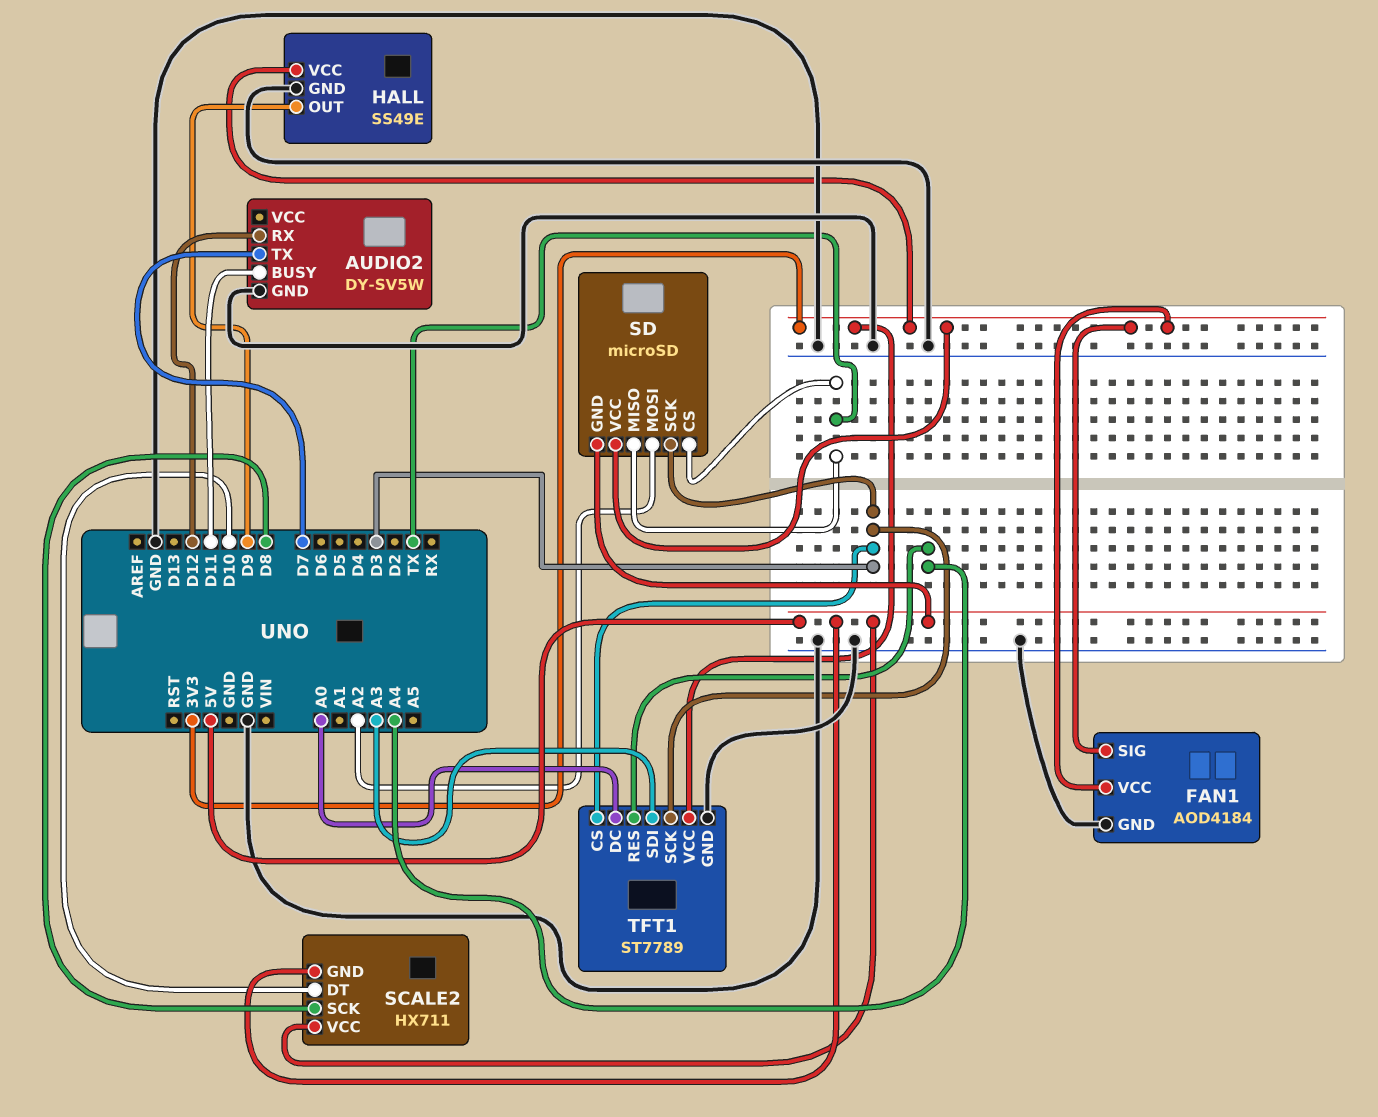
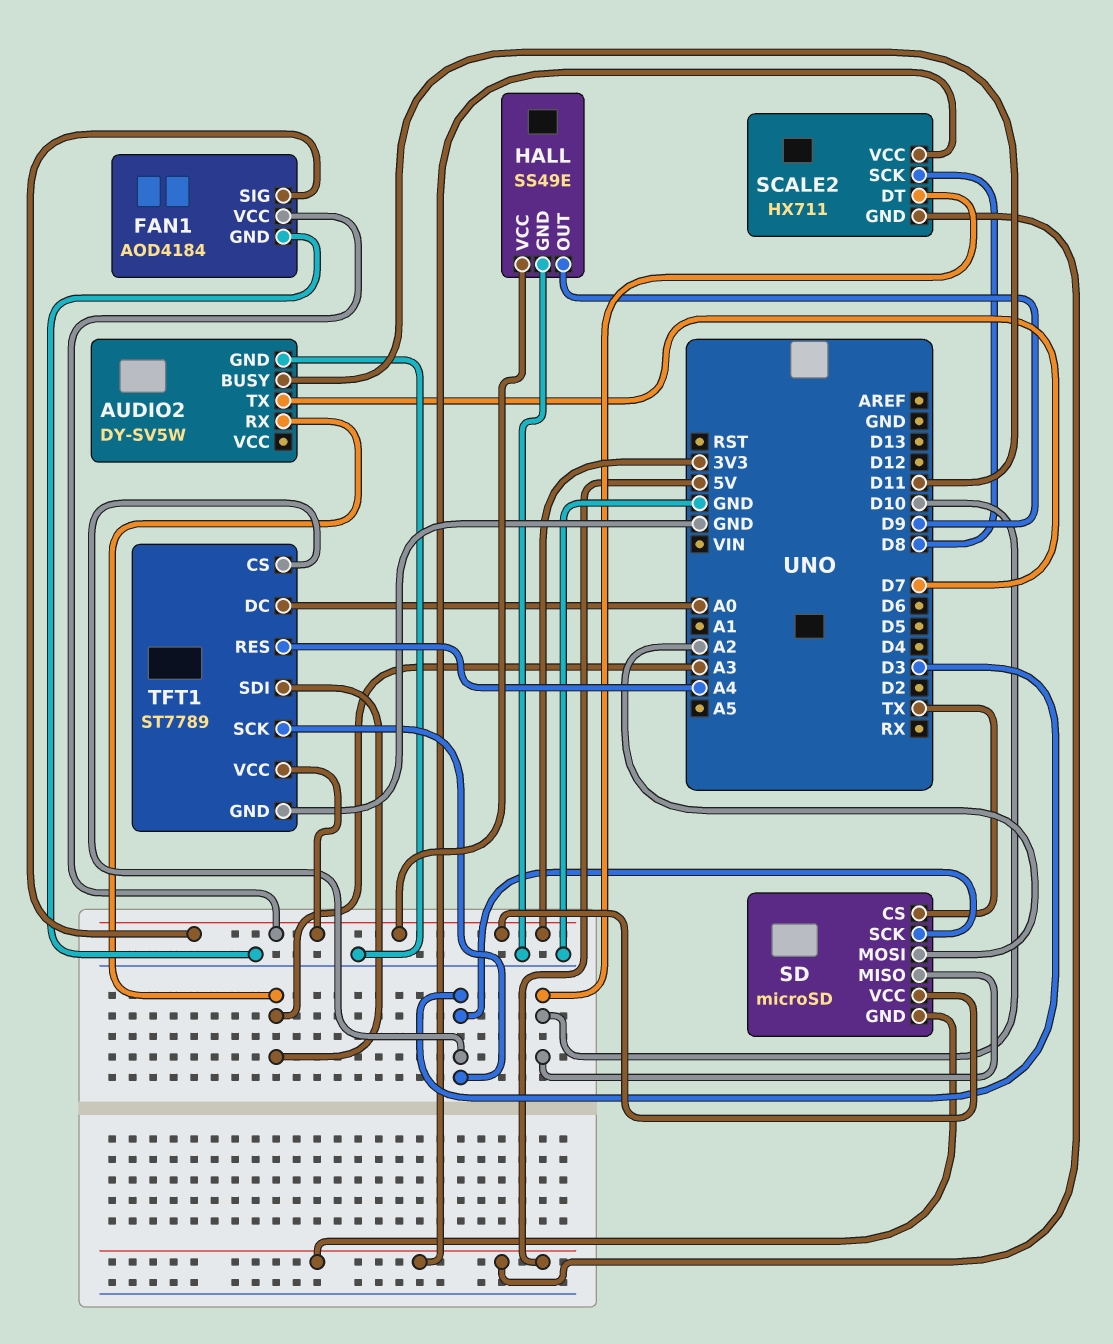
AUDIO2 pin RX: D12 -> A3
SD pin MISO: TX -> D10

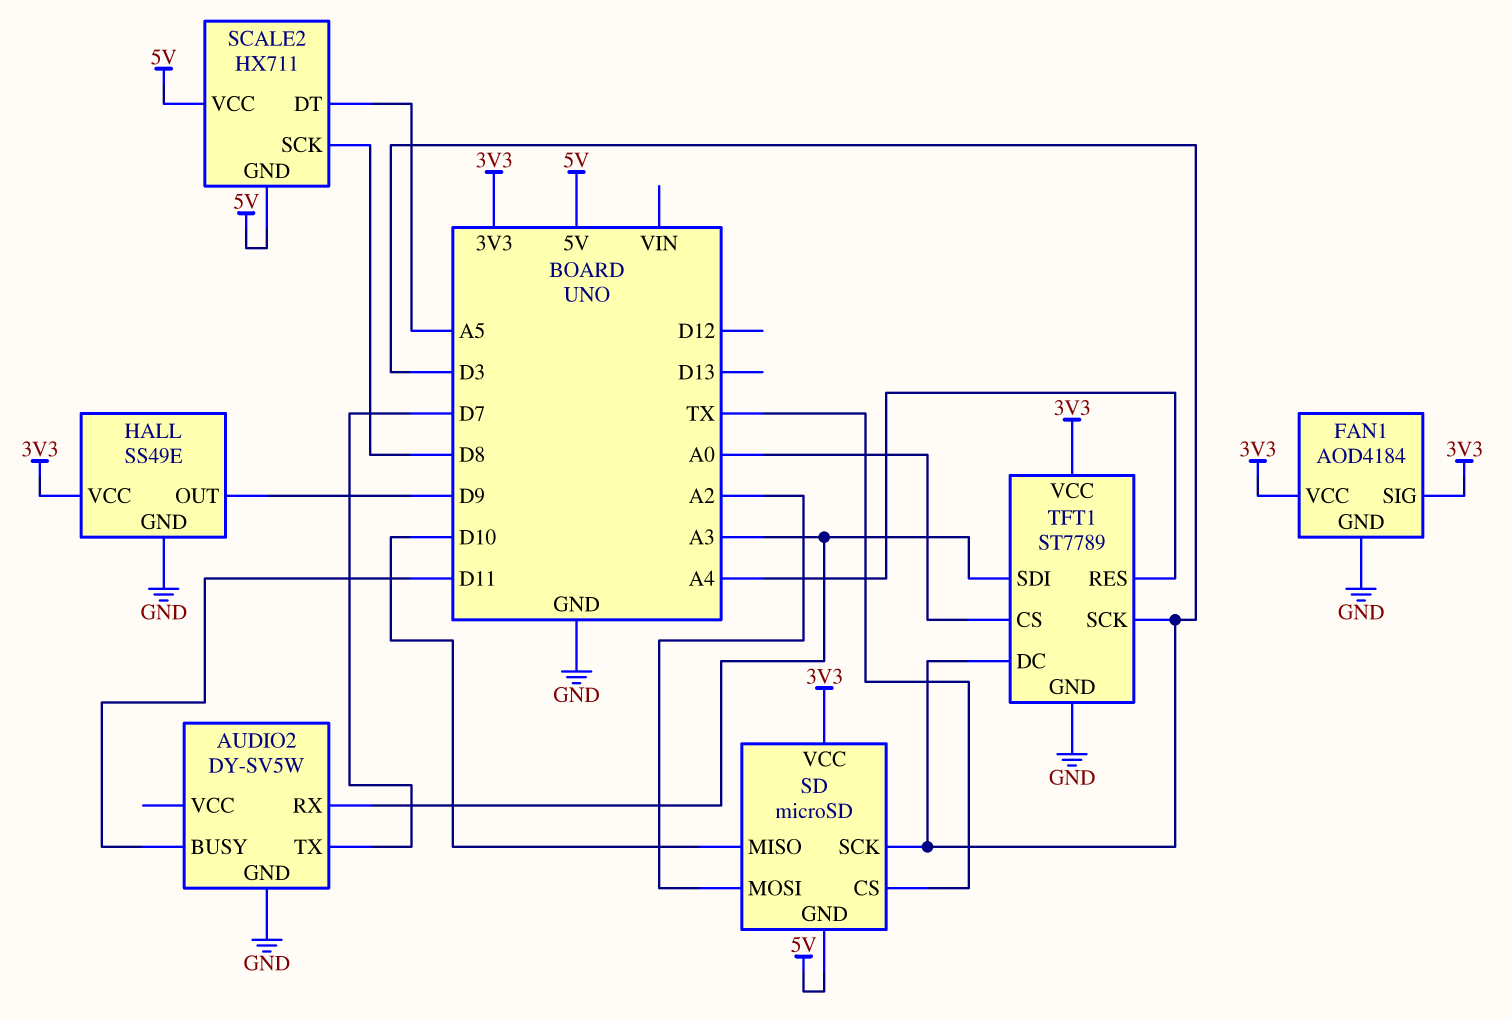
SCALE2 pin DT: D10 -> A5
TFT1 pin CS: D3 -> A0
TFT1 pin DC: A0 -> D3

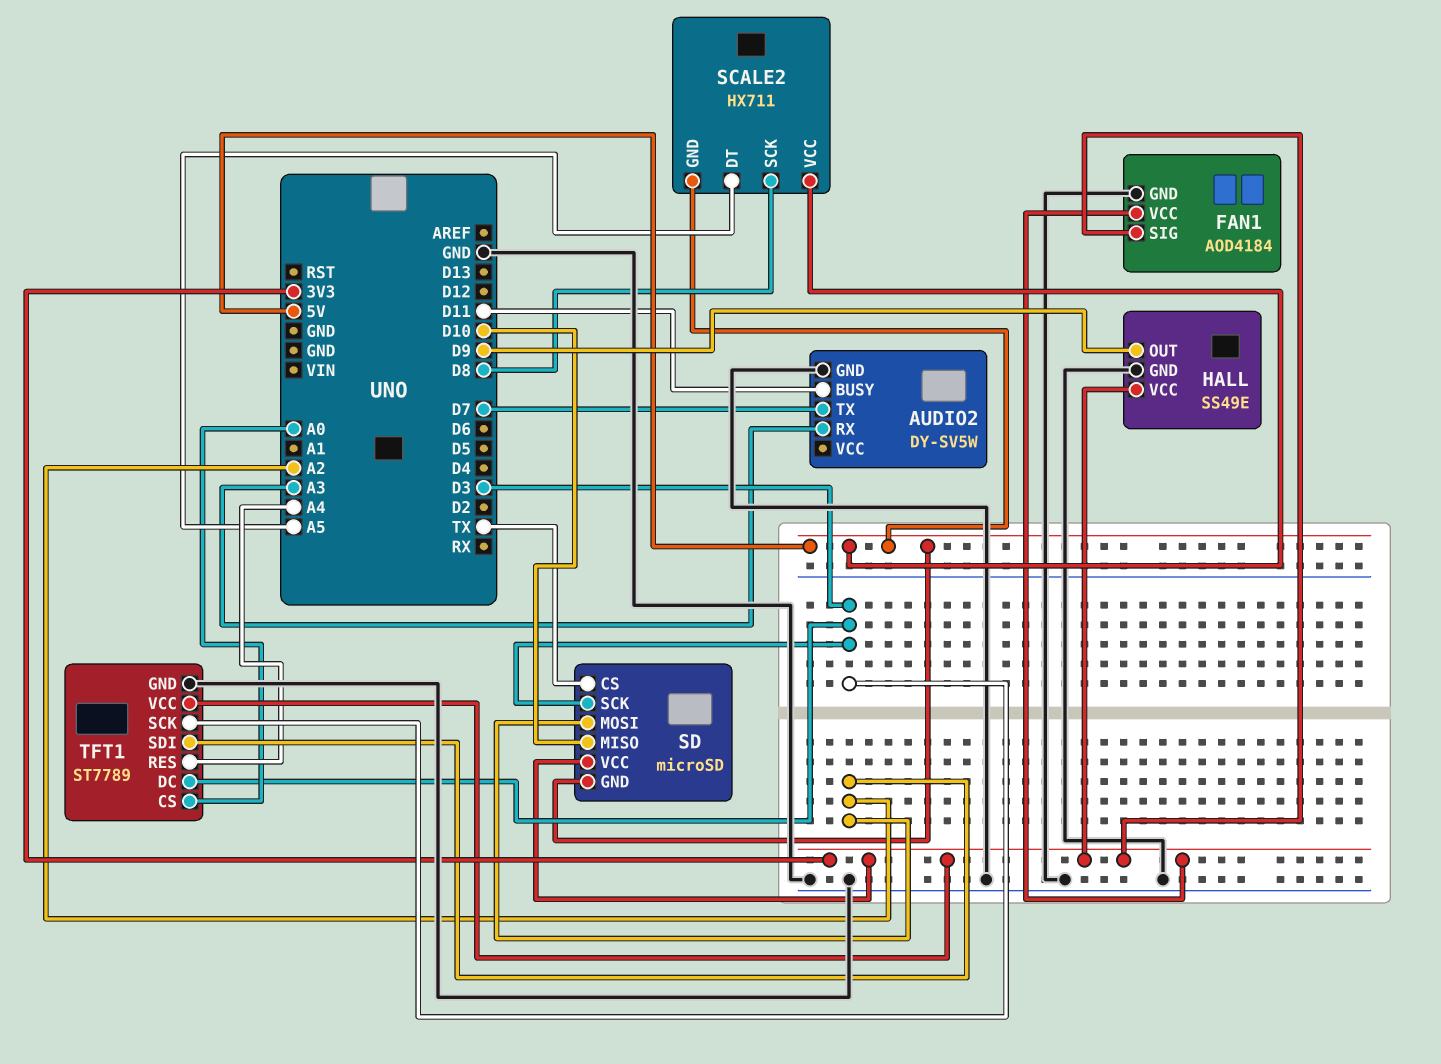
TFT1 pin SDI: A3 -> A2

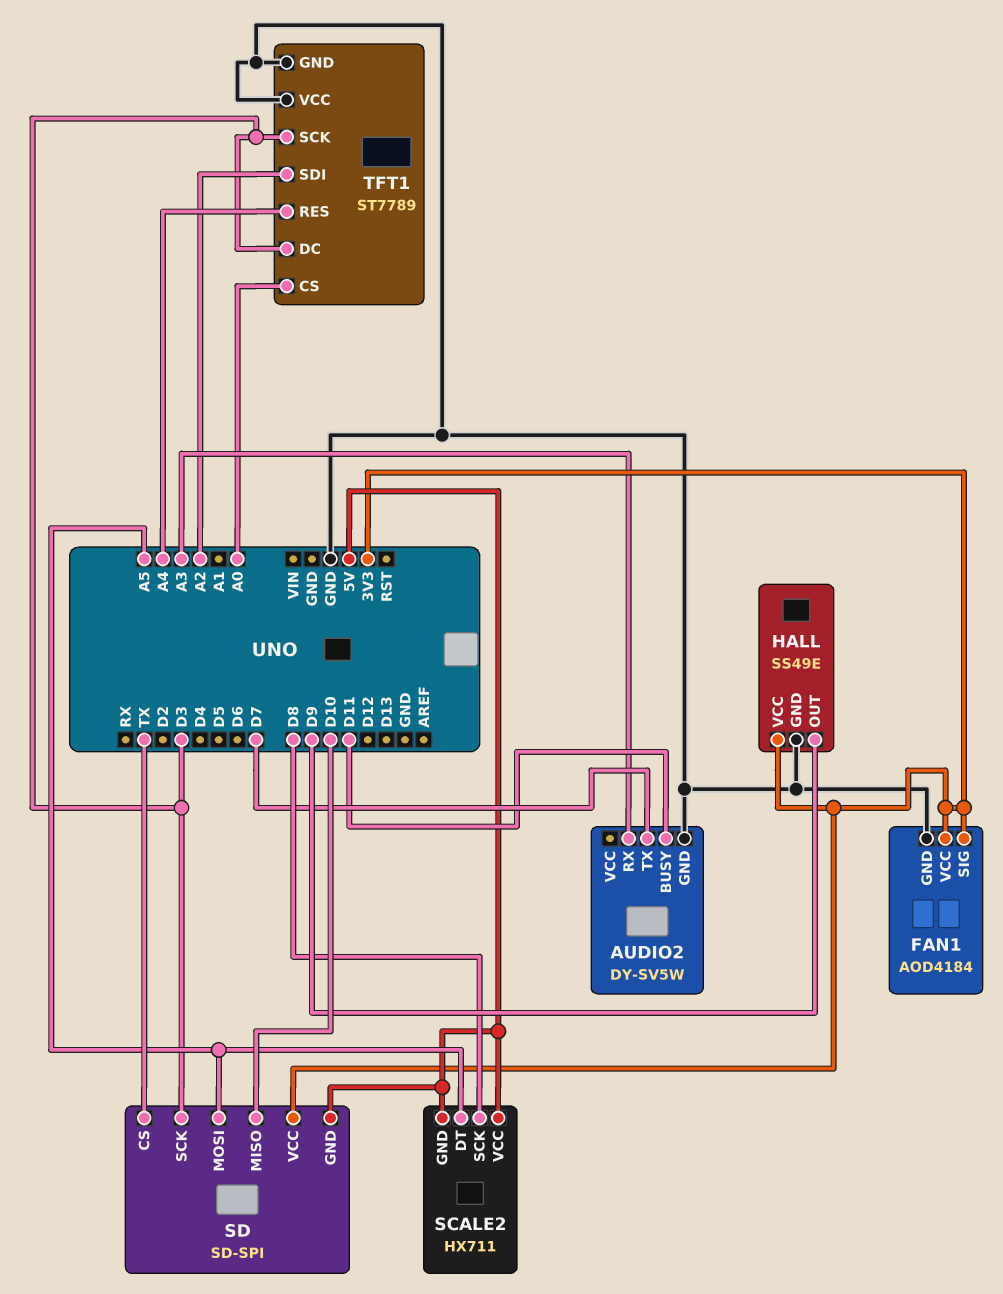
SD: microSD -> SD-SPI
SD pin MOSI: A2 -> A5
TFT1 pin VCC: 3V3 -> GND

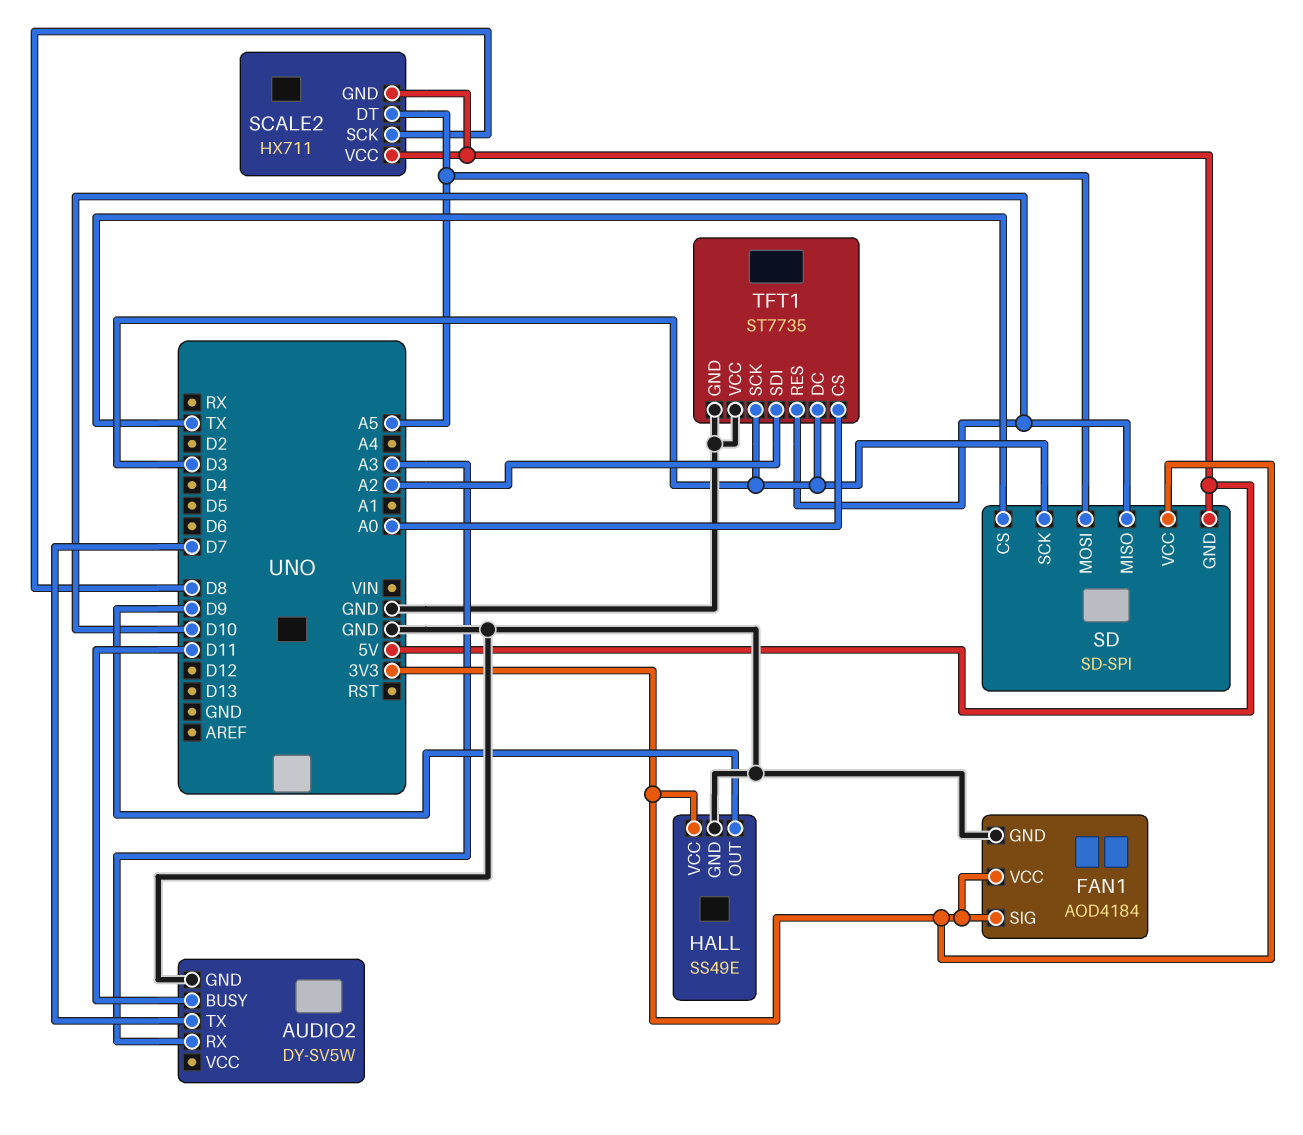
TFT1: ST7789 -> ST7735
TFT1 pin RES: A4 -> D10

